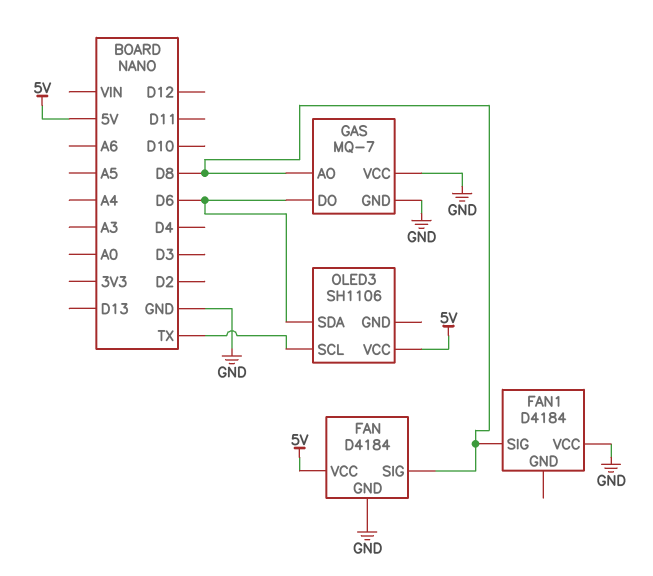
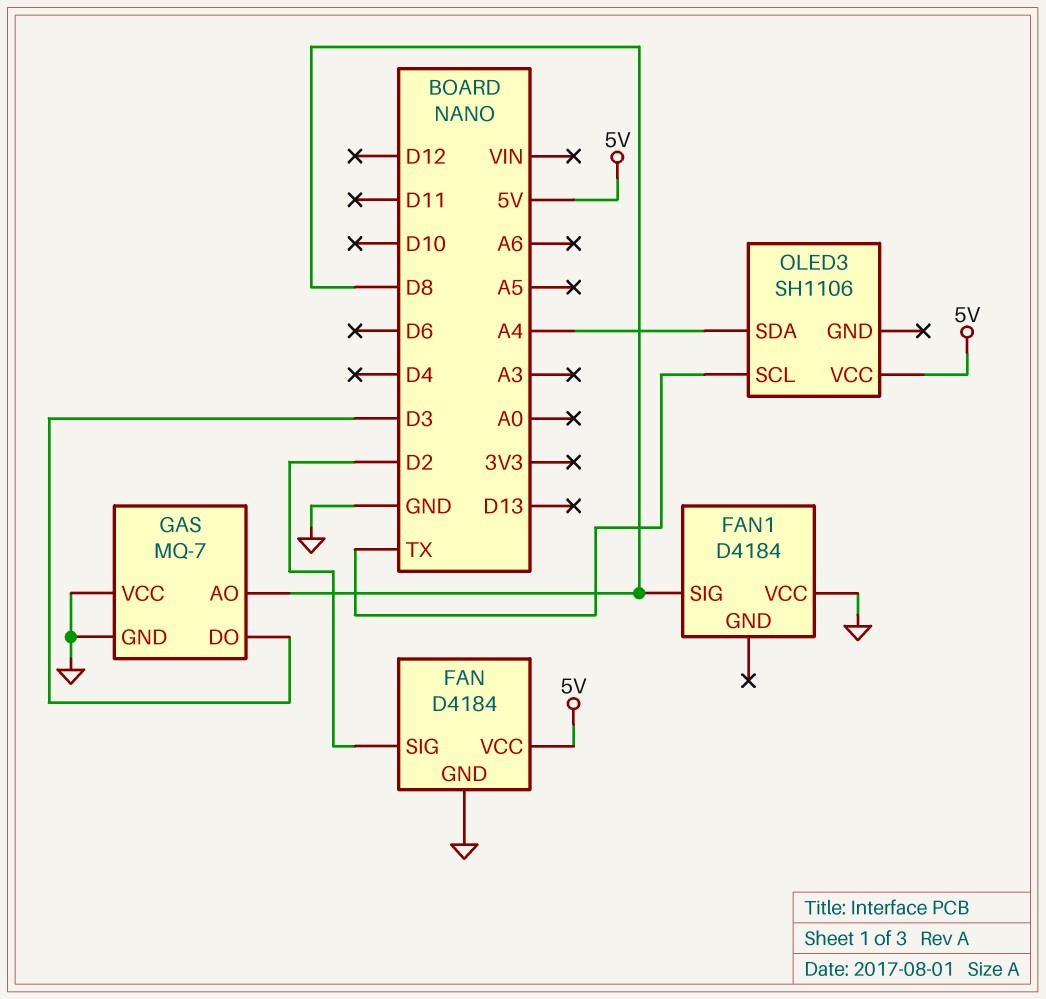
FAN pin SIG: D8 -> D2
GAS pin DO: D6 -> D3
OLED3 pin SDA: D6 -> A4

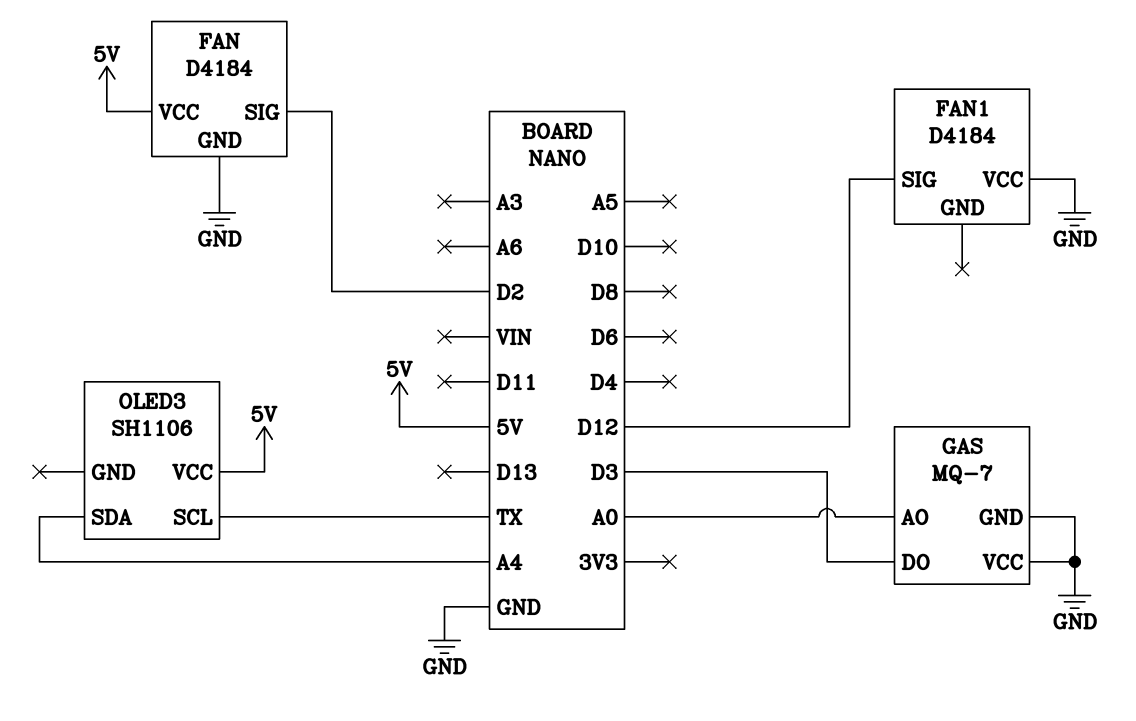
FAN1 pin SIG: D8 -> D12
GAS pin AO: D8 -> A0

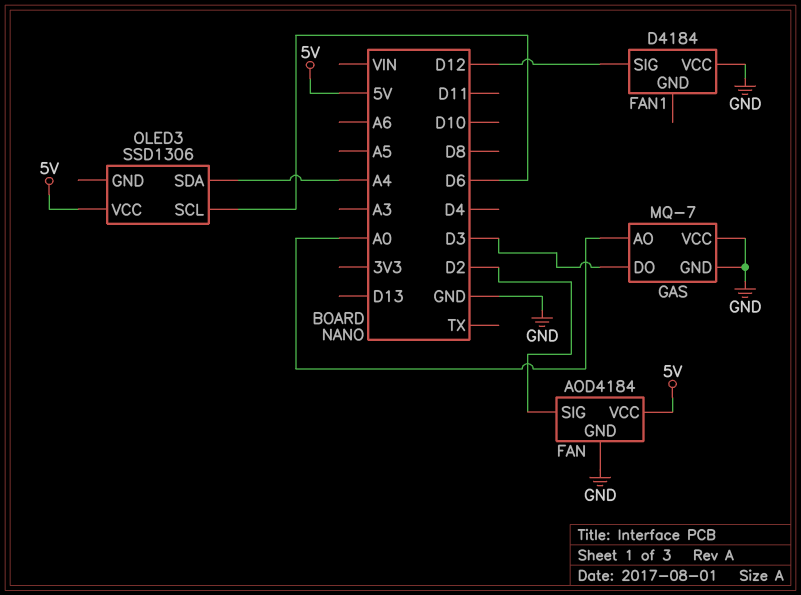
FAN: D4184 -> AOD4184
OLED3: SH1106 -> SSD1306
OLED3 pin SCL: TX -> D6

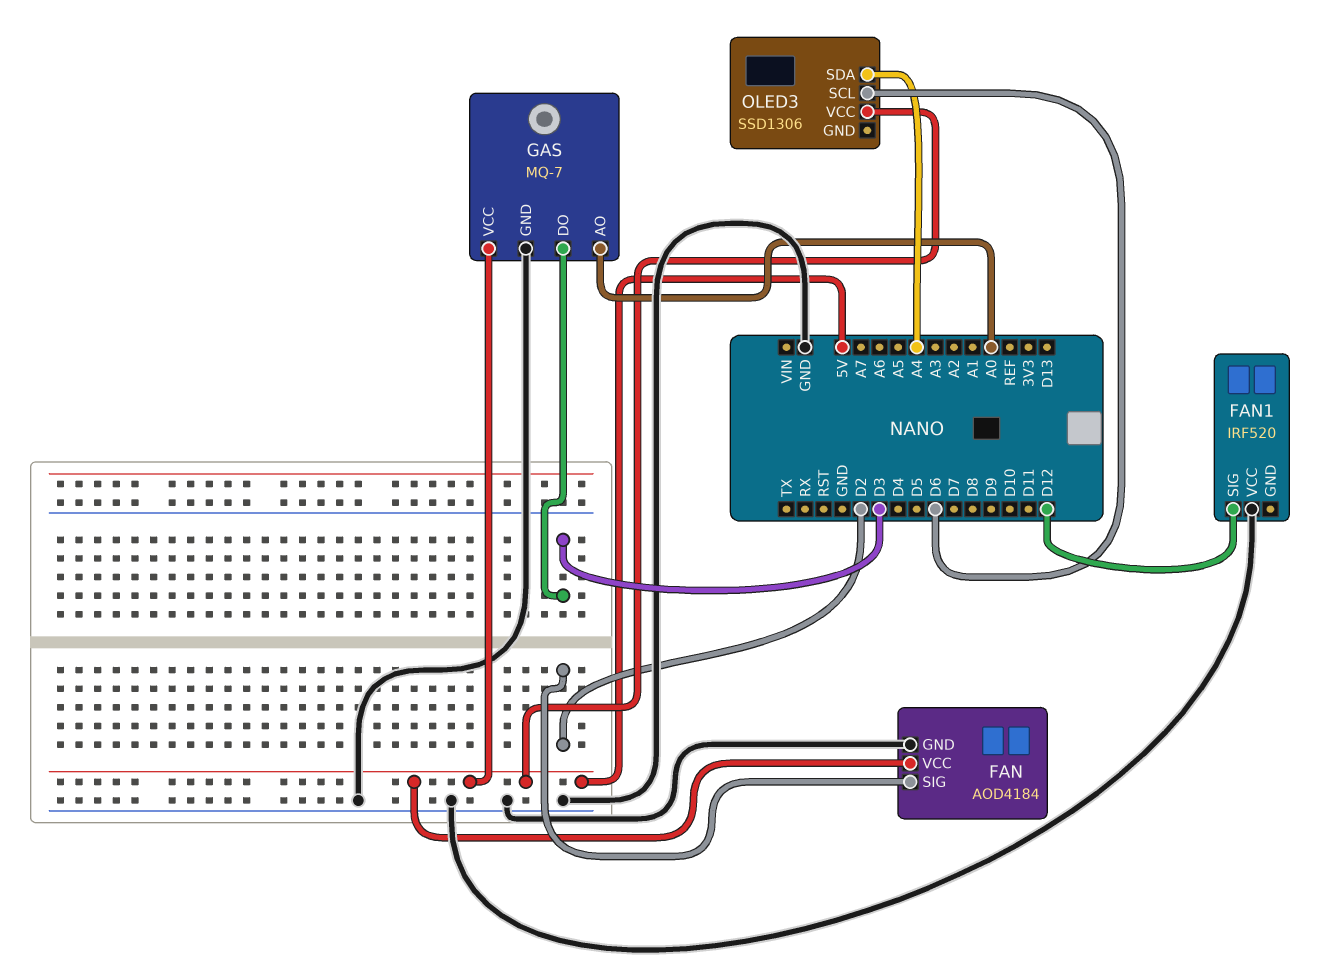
FAN1: D4184 -> IRF520
GAS pin VCC: GND -> 5V

